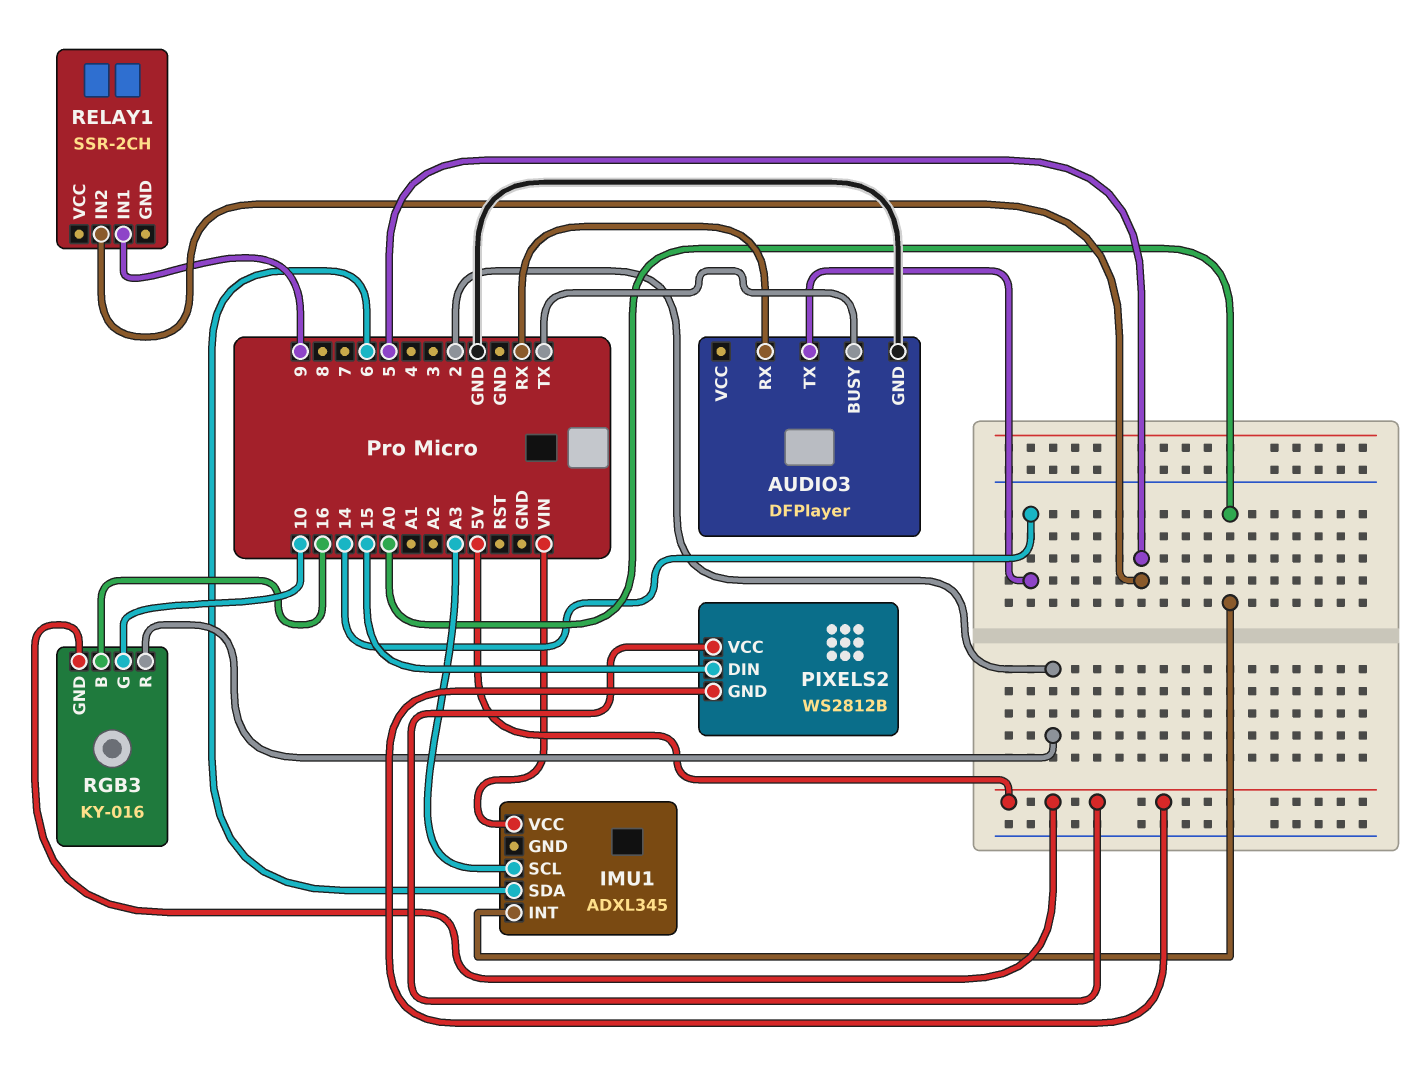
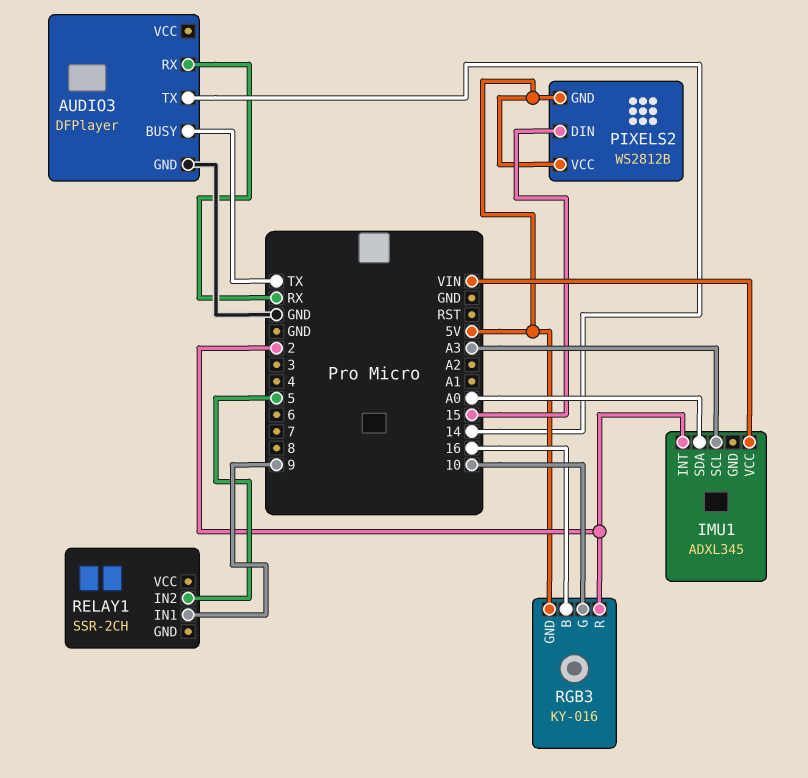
IMU1 pin INT: A0 -> 2
IMU1 pin SDA: 6 -> A0

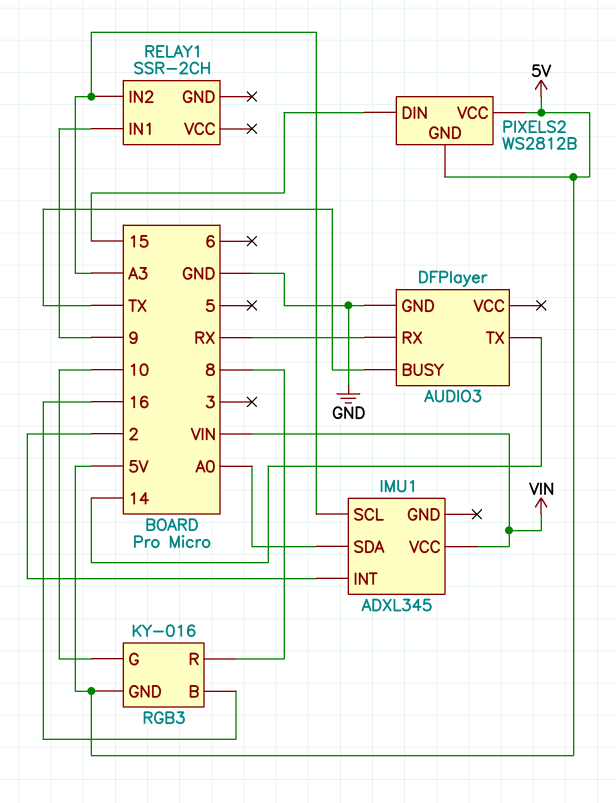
RELAY1 pin IN2: 5 -> A3
RGB3 pin R: 2 -> 8

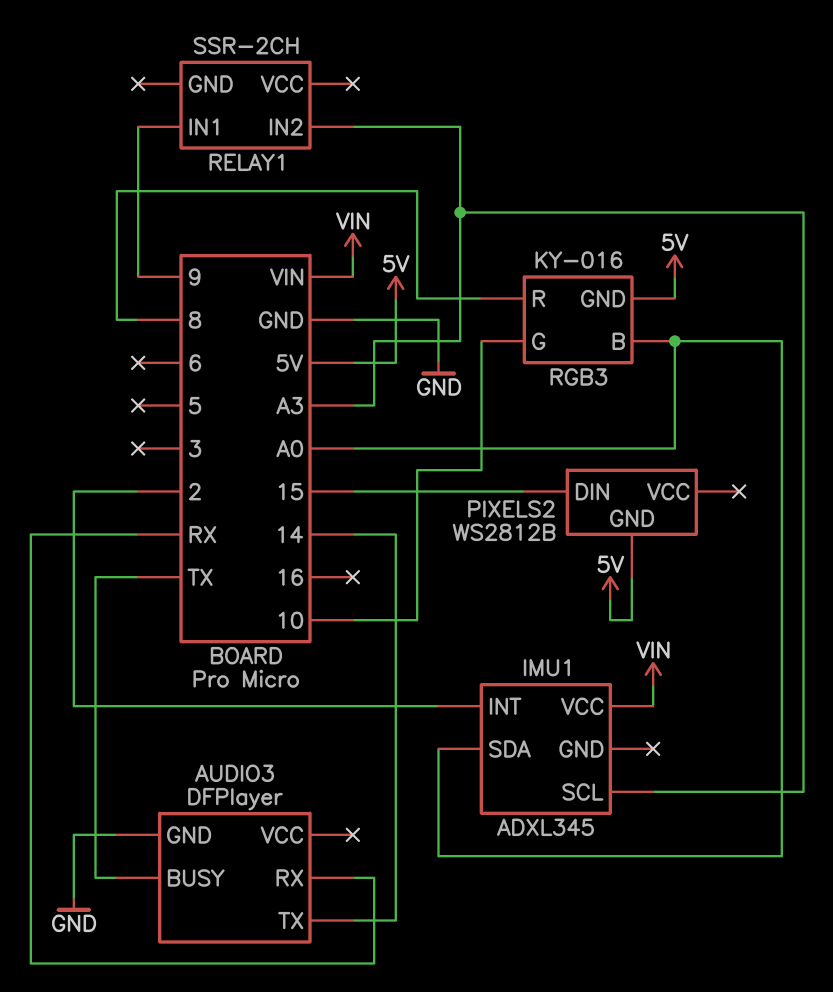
PIXELS2 pin VCC: 5V -> none
RGB3 pin B: 16 -> A0

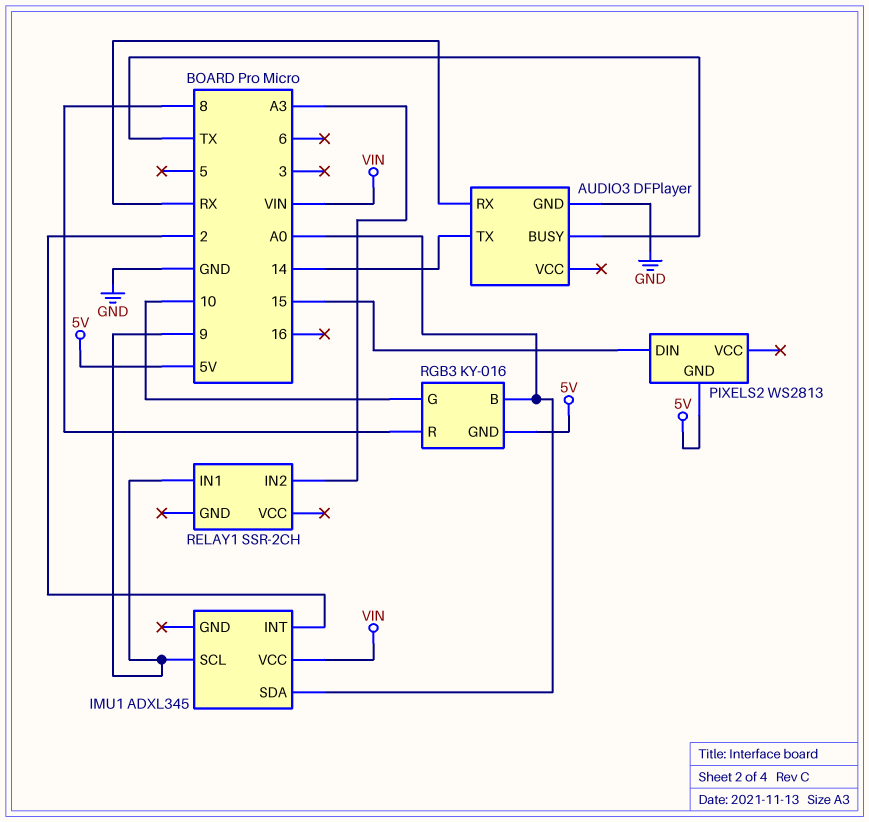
IMU1 pin SCL: A3 -> 9
PIXELS2: WS2812B -> WS2813

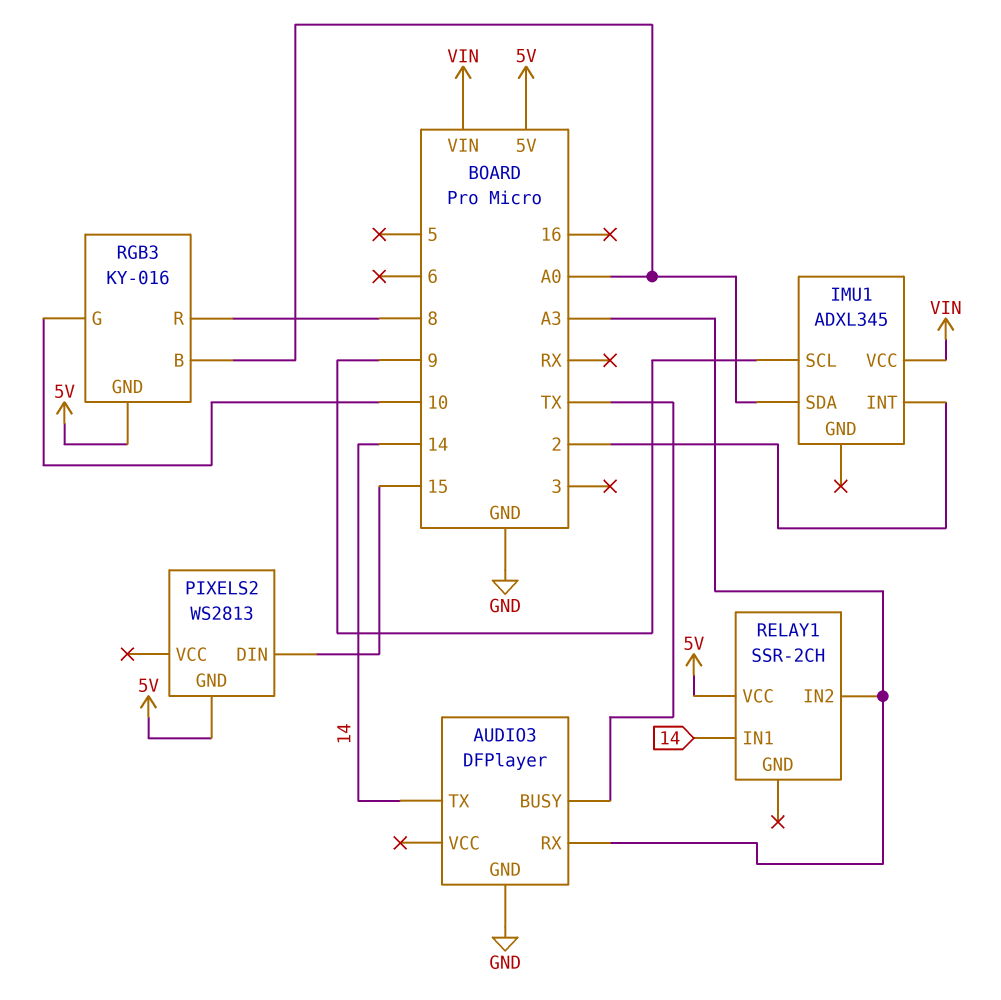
AUDIO3 pin RX: RX -> A3
RELAY1 pin IN1: 9 -> 14
RELAY1 pin VCC: none -> 5V

